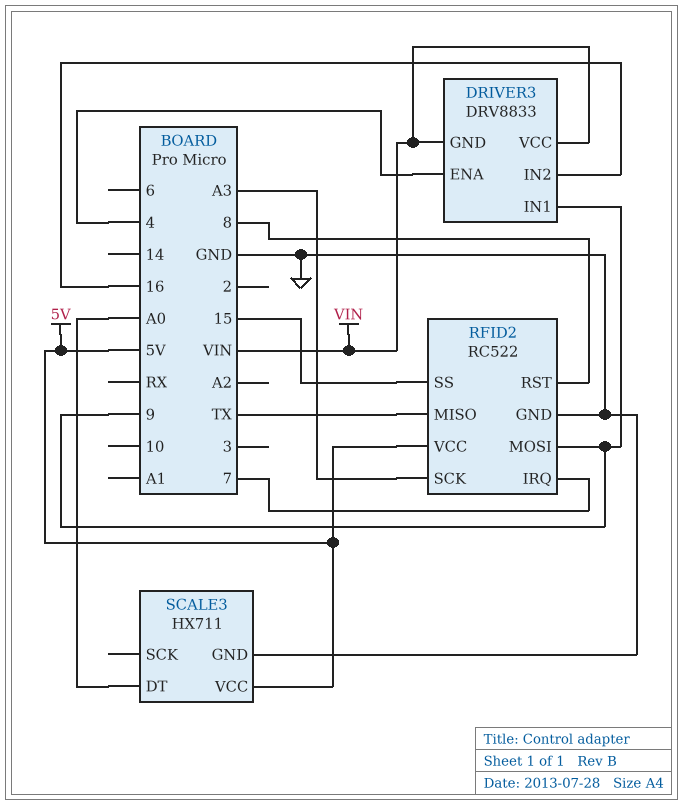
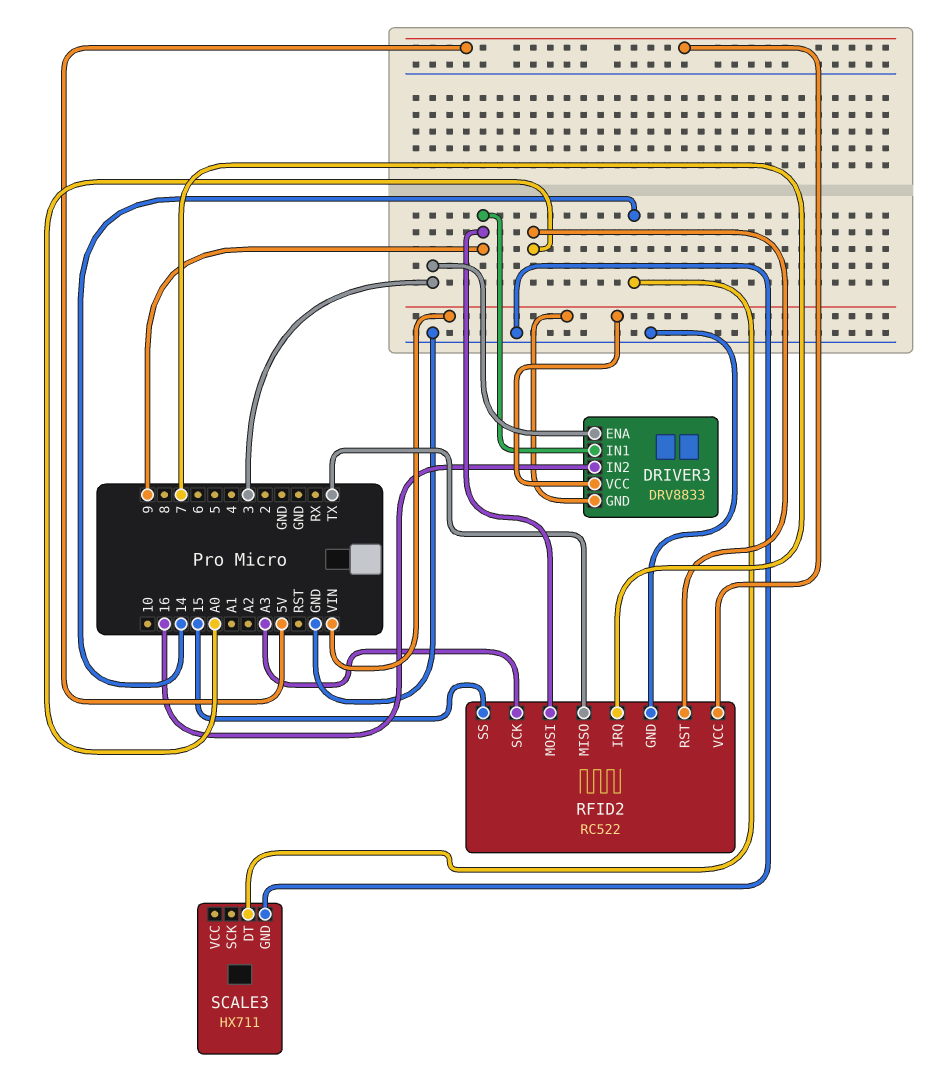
DRIVER3 pin ENA: 4 -> 3
RFID2 pin RST: 8 -> A0
SCALE3 pin DT: A0 -> 14
SCALE3 pin VCC: 5V -> none

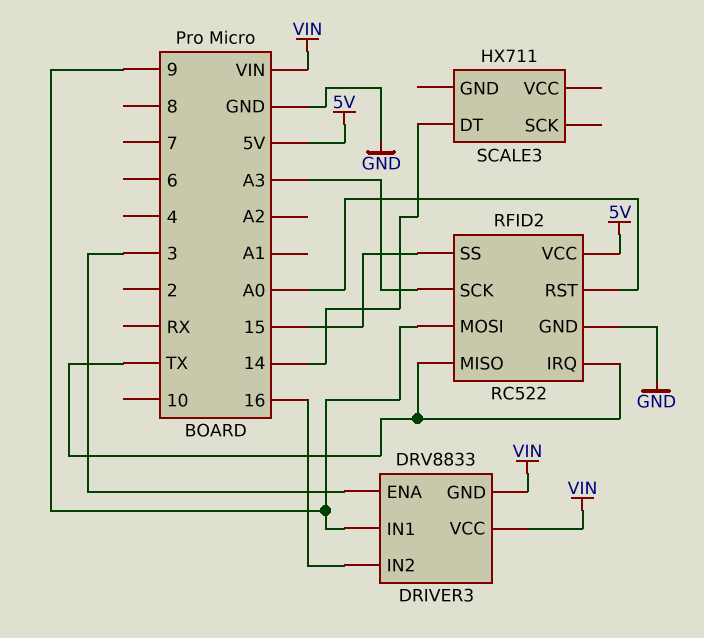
RFID2 pin IRQ: 7 -> TX
SCALE3 pin GND: GND -> none

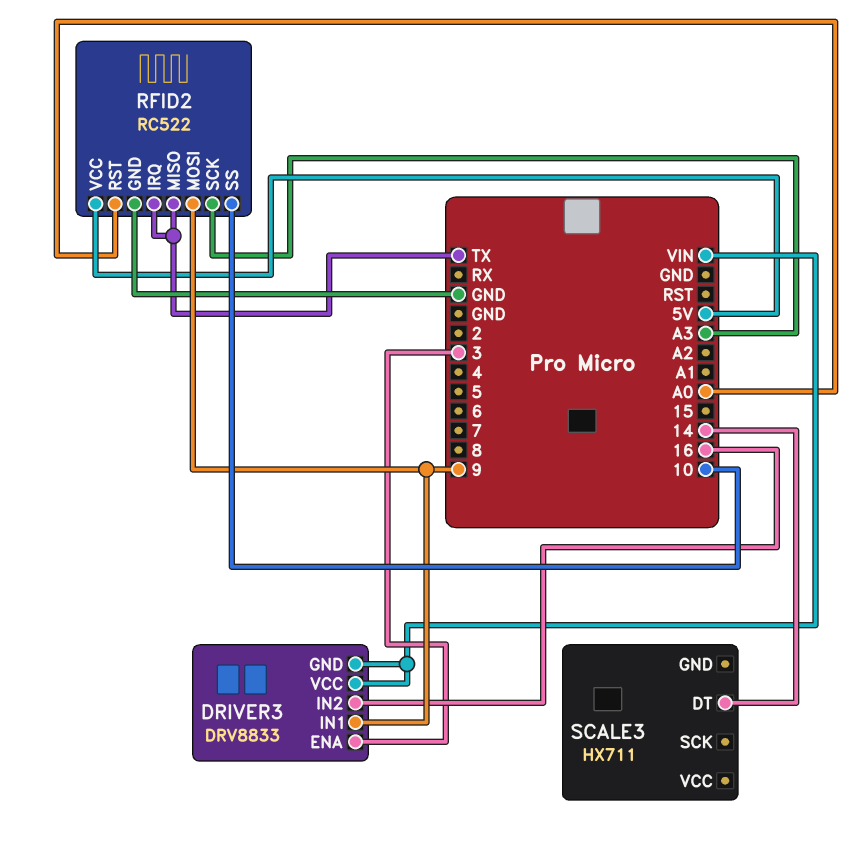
RFID2 pin SS: 15 -> 10

